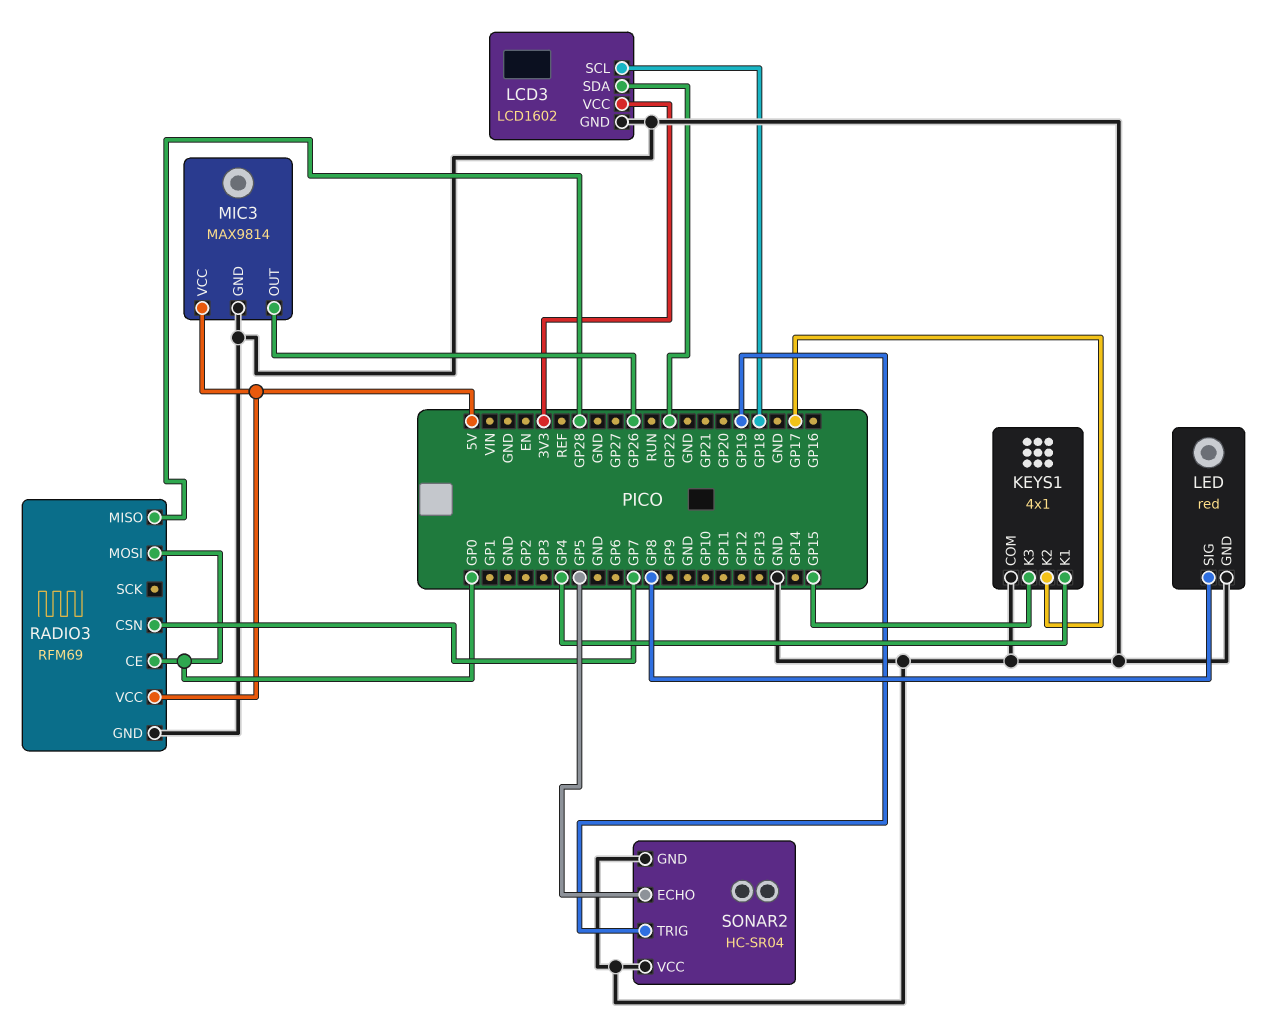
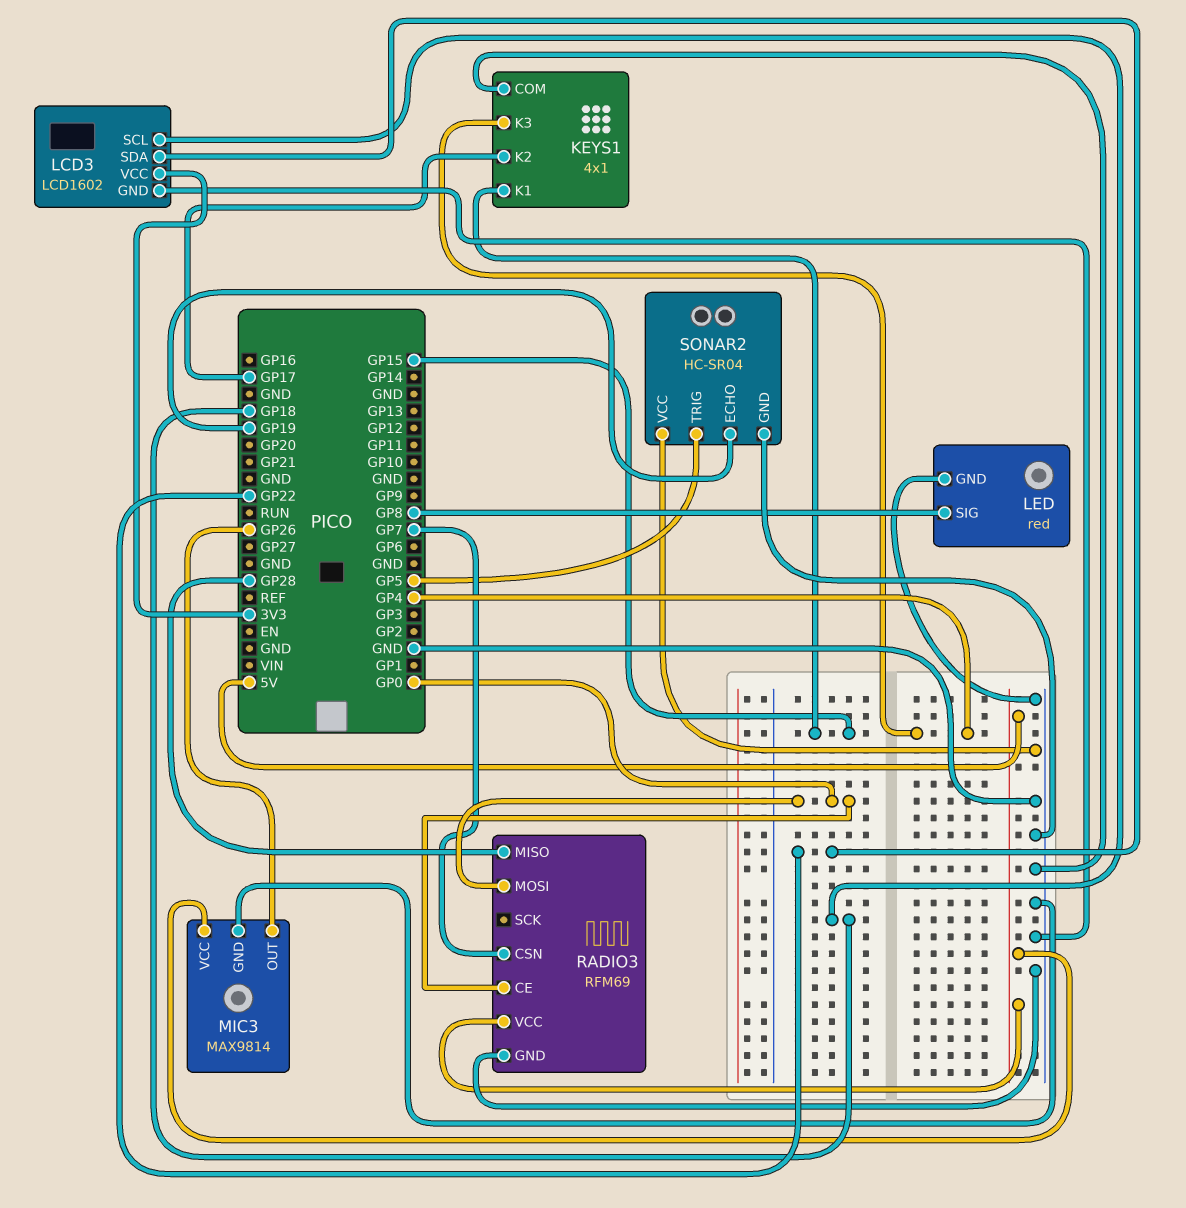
KEYS1 pin K1: GP4 -> GP15
KEYS1 pin K3: GP15 -> GP4
SONAR2 pin ECHO: GP5 -> GP19
SONAR2 pin TRIG: GP19 -> GP5

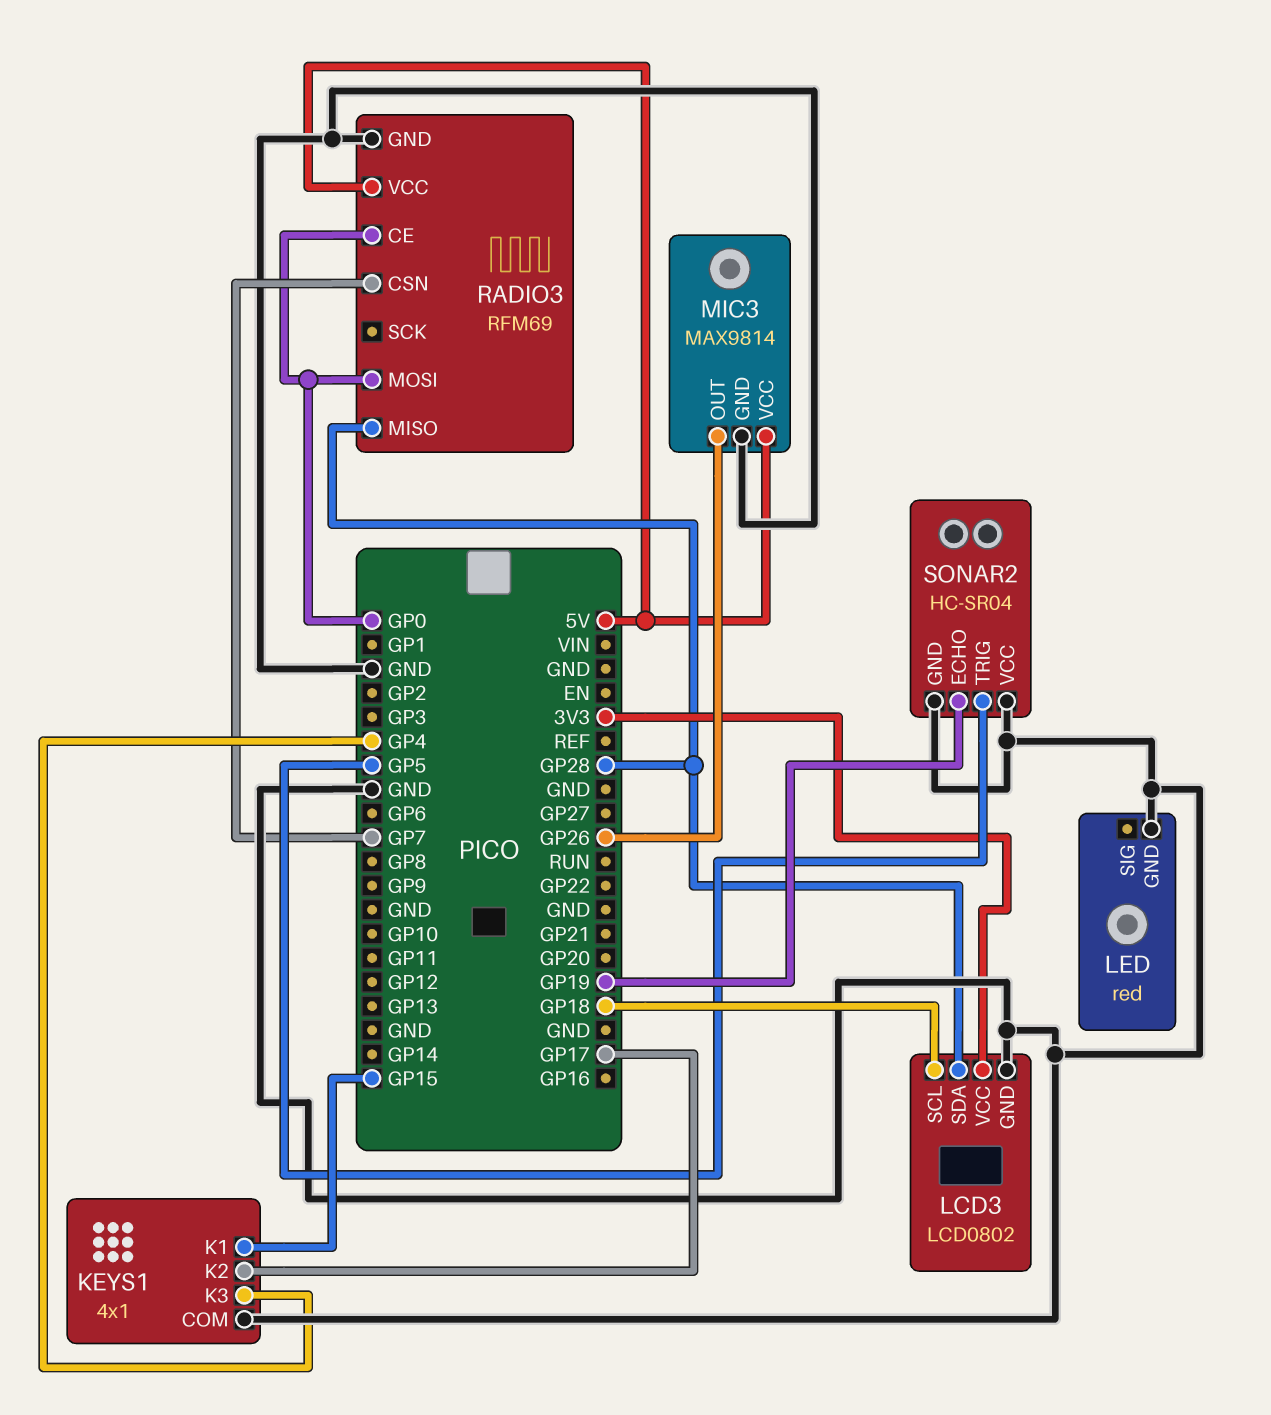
LCD3: LCD1602 -> LCD0802
LCD3 pin SDA: GP22 -> GP28
LED pin SIG: GP8 -> none

